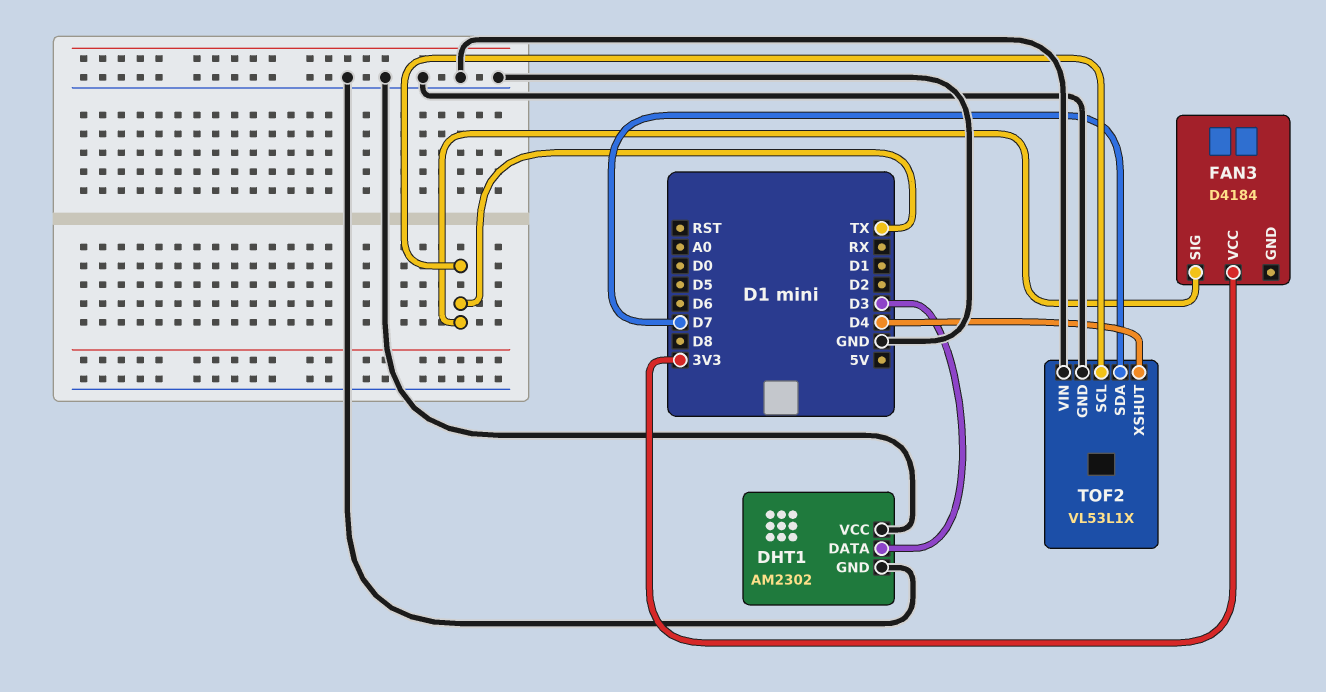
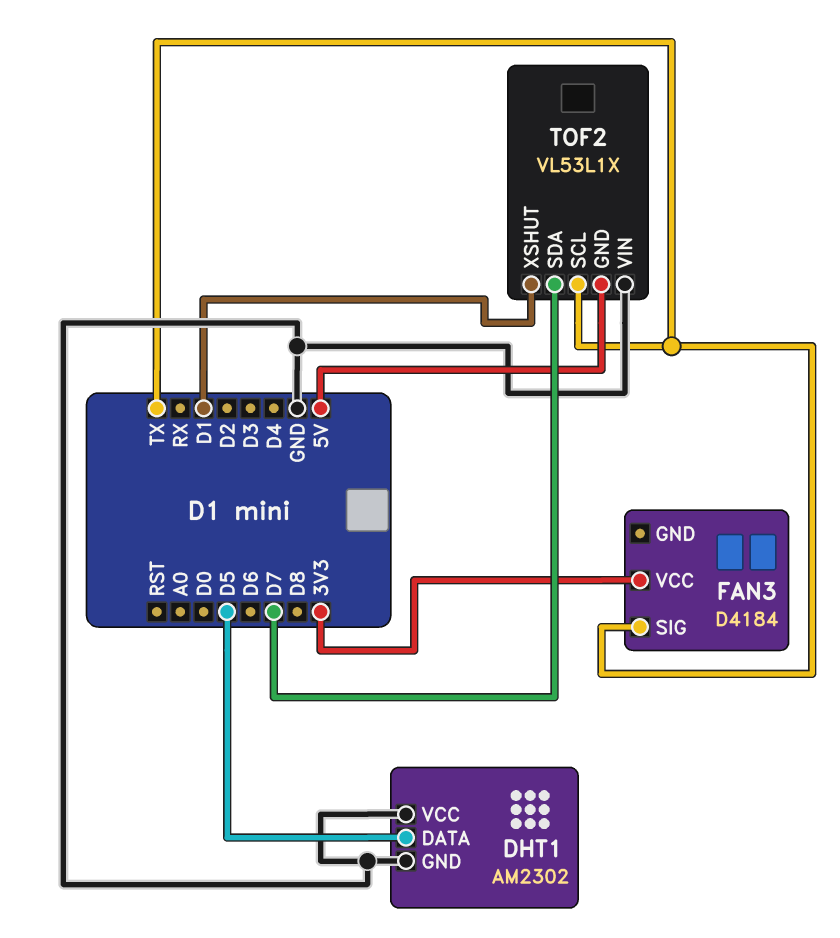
DHT1 pin DATA: D3 -> D5
TOF2 pin GND: GND -> 5V
TOF2 pin XSHUT: D4 -> D1

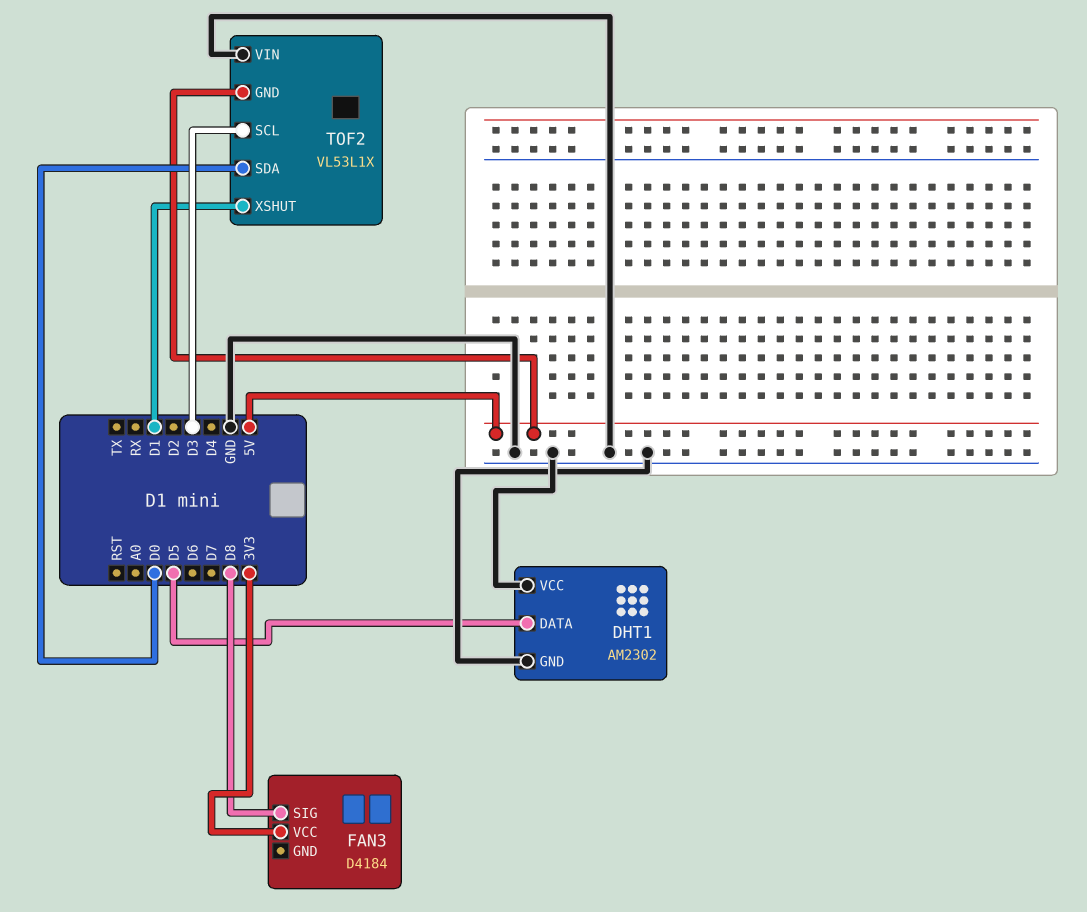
FAN3 pin SIG: TX -> D8
TOF2 pin SCL: TX -> D3
TOF2 pin SDA: D7 -> D0

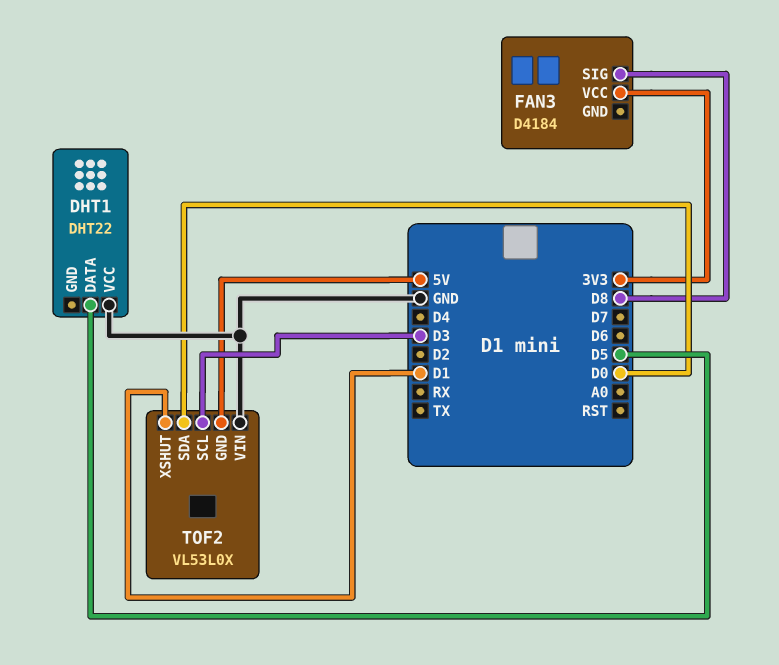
DHT1: AM2302 -> DHT22
DHT1 pin GND: GND -> none
TOF2: VL53L1X -> VL53L0X

